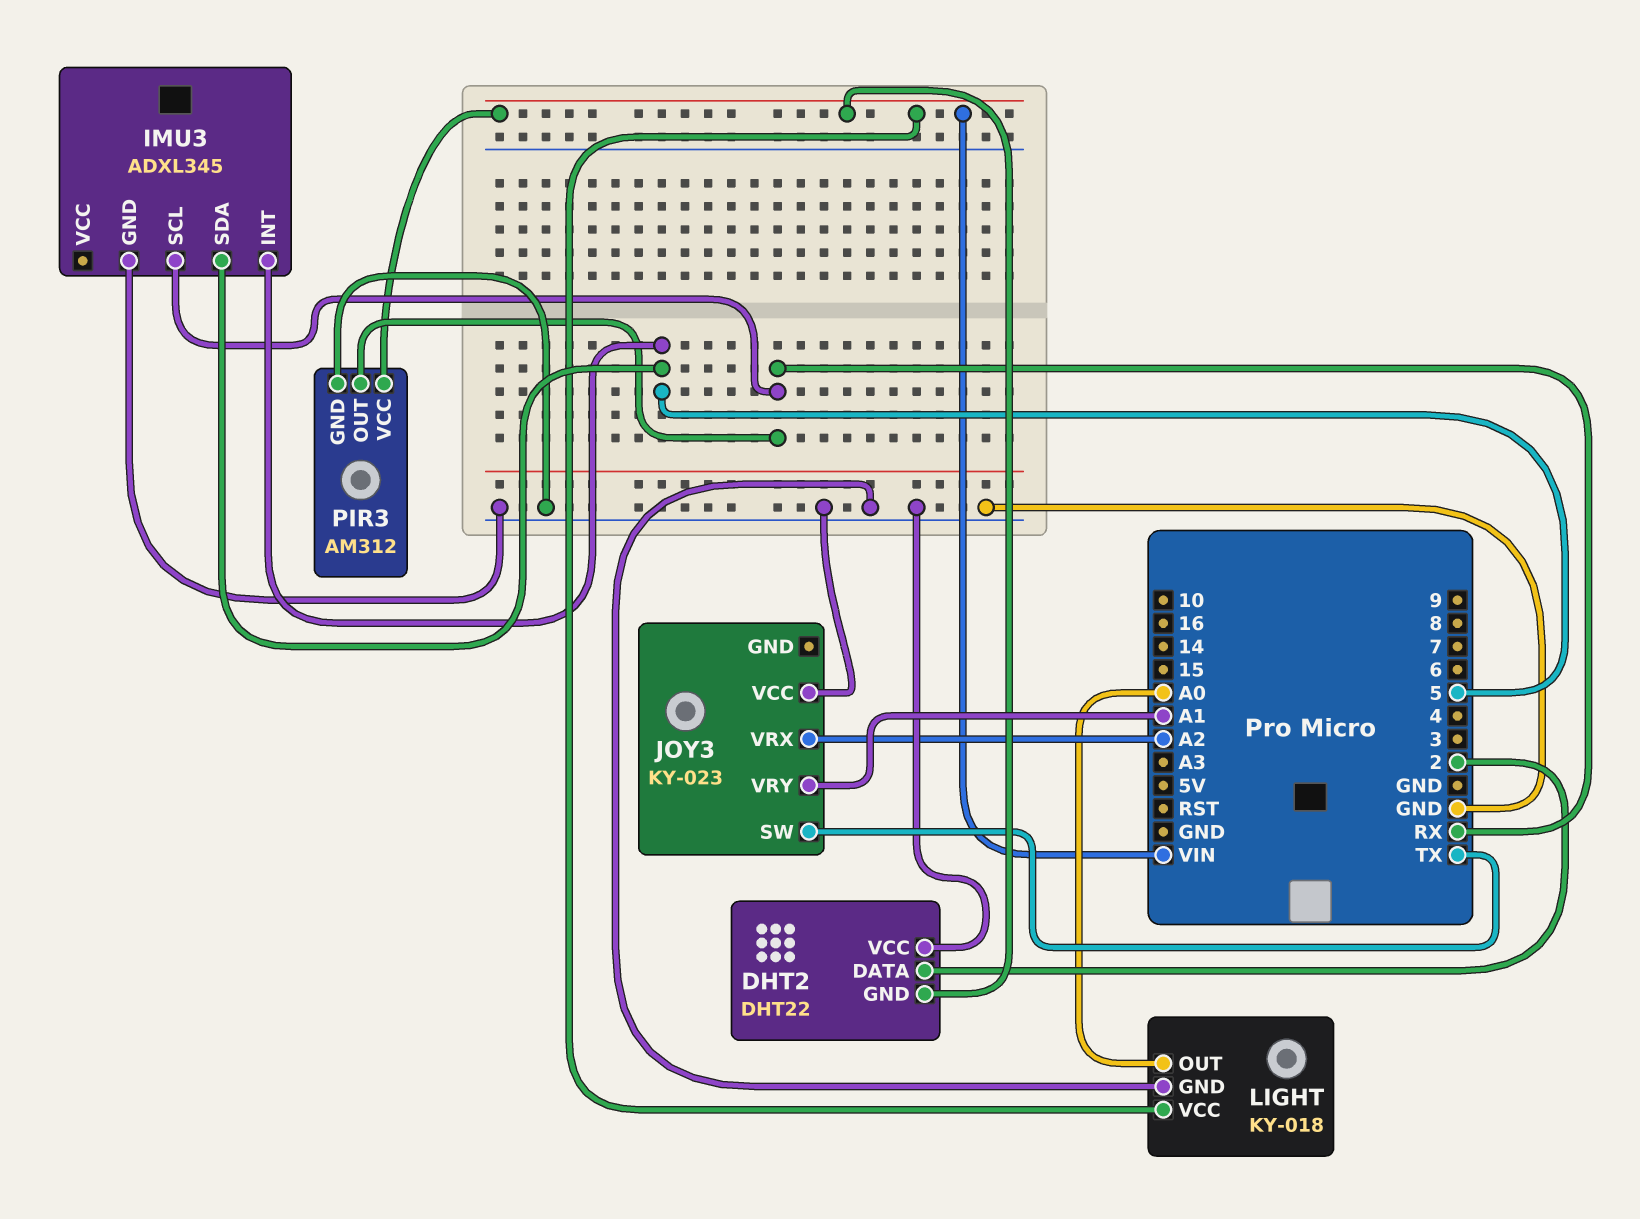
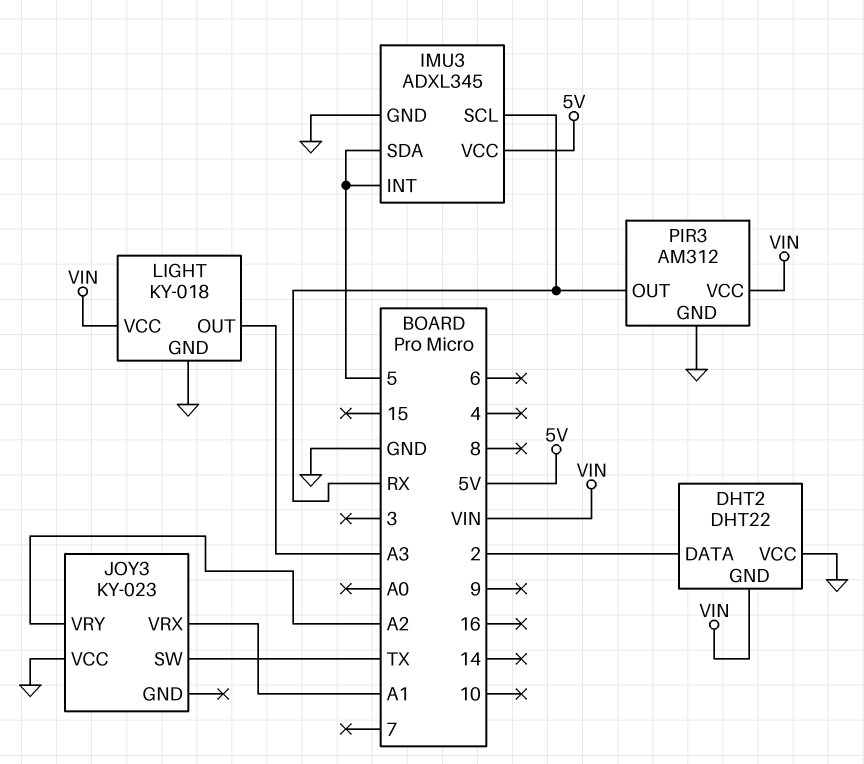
IMU3 pin VCC: none -> 5V
JOY3 pin VRX: A2 -> A1
JOY3 pin VRY: A1 -> A2
LIGHT pin OUT: A0 -> A3

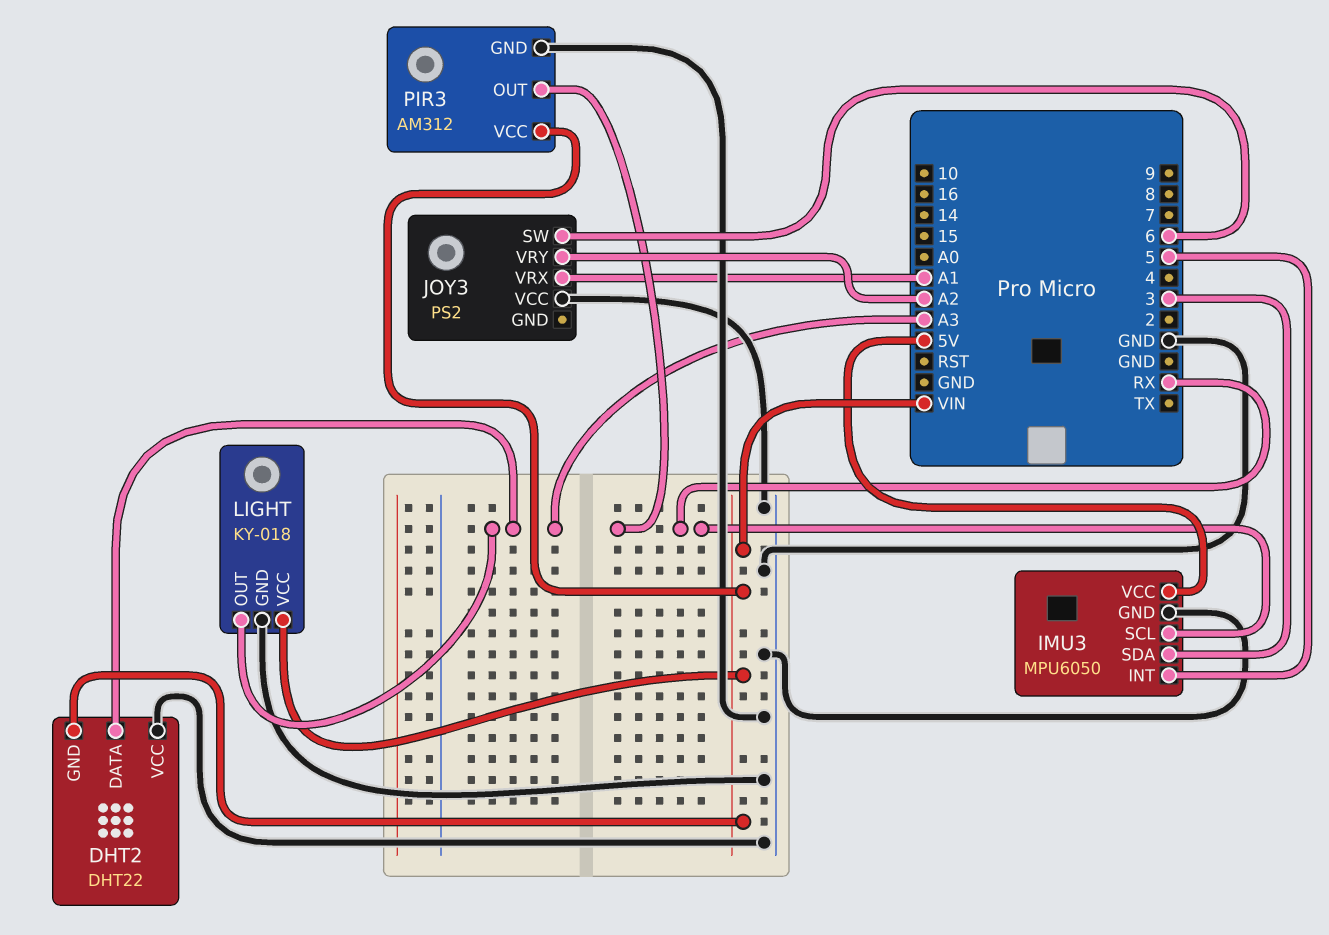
DHT2 pin DATA: 2 -> A3
IMU3: ADXL345 -> MPU6050
IMU3 pin SDA: 5 -> 3
JOY3: KY-023 -> PS2
JOY3 pin SW: TX -> 6

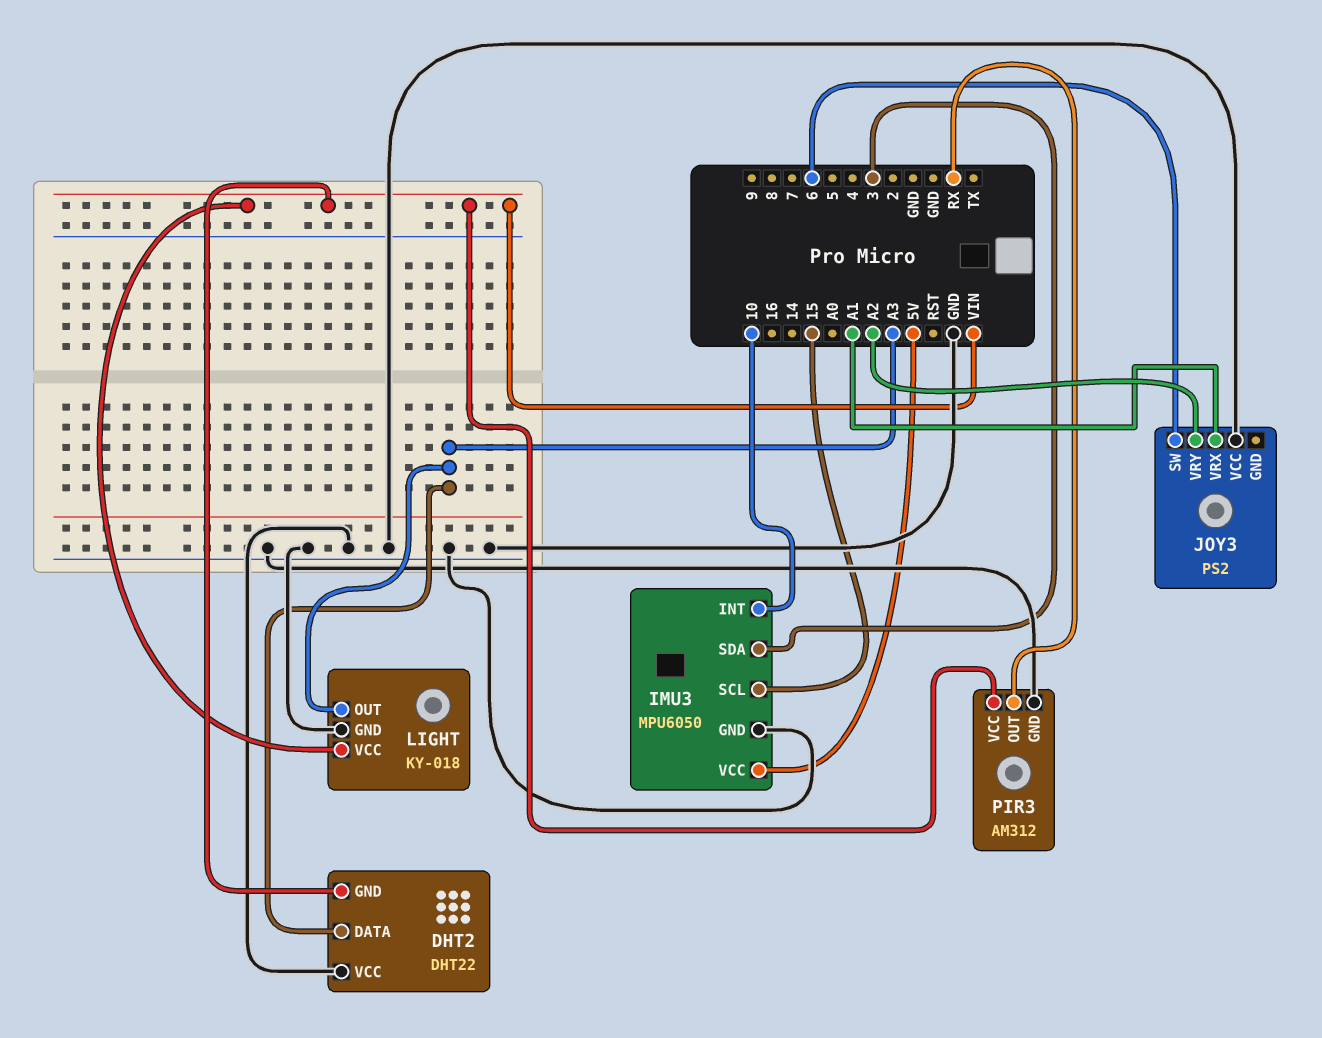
IMU3 pin INT: 5 -> 10
IMU3 pin SCL: RX -> 15

